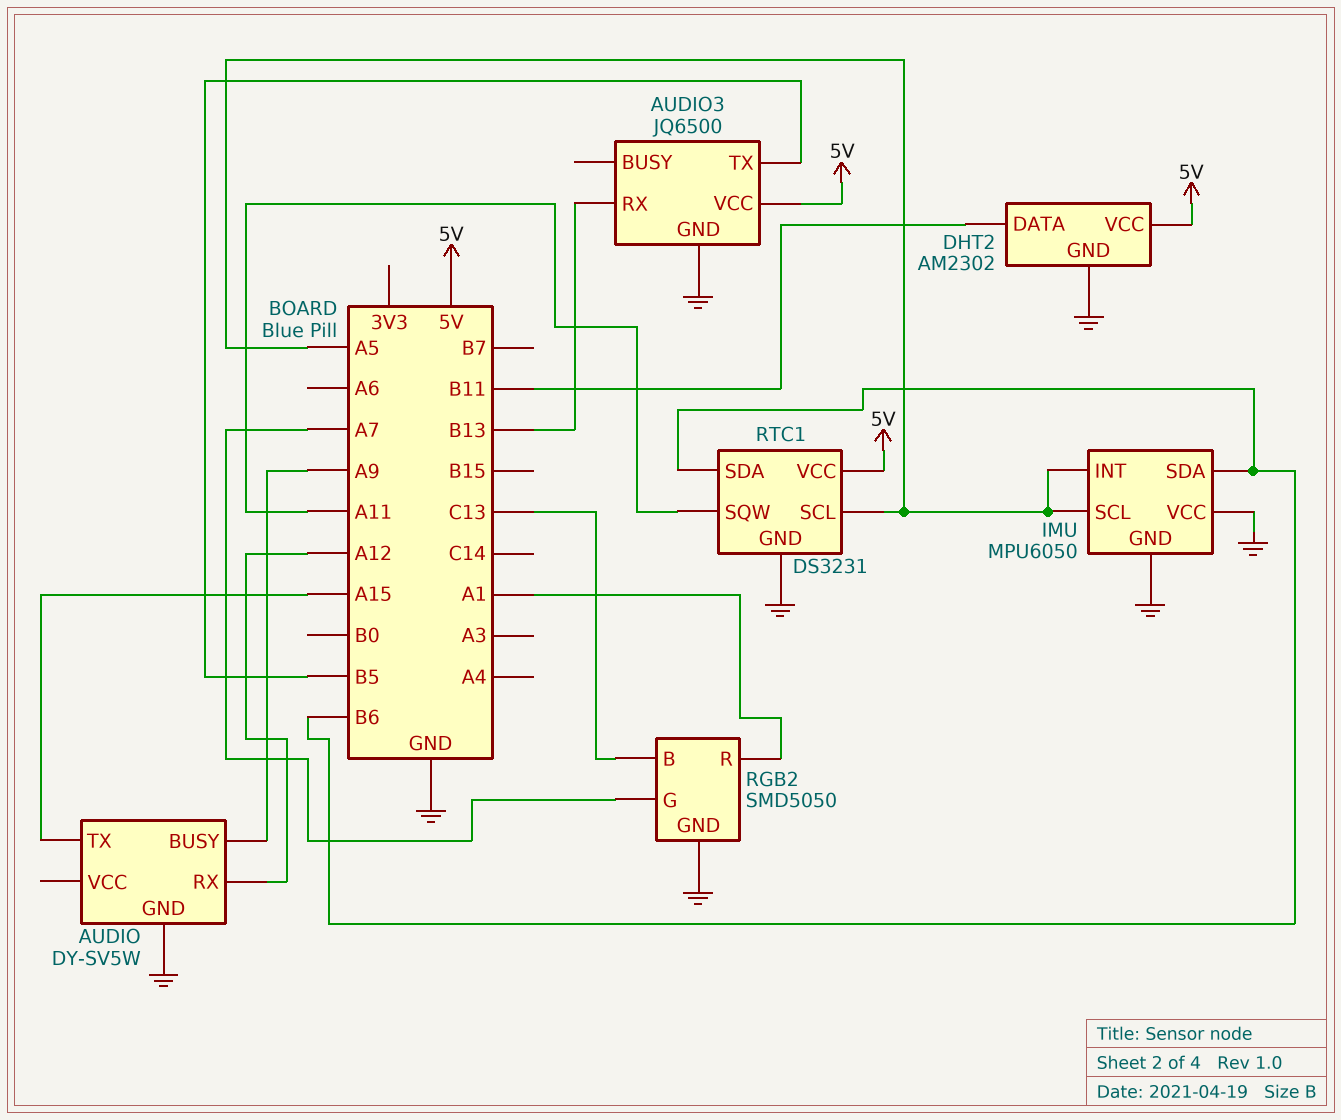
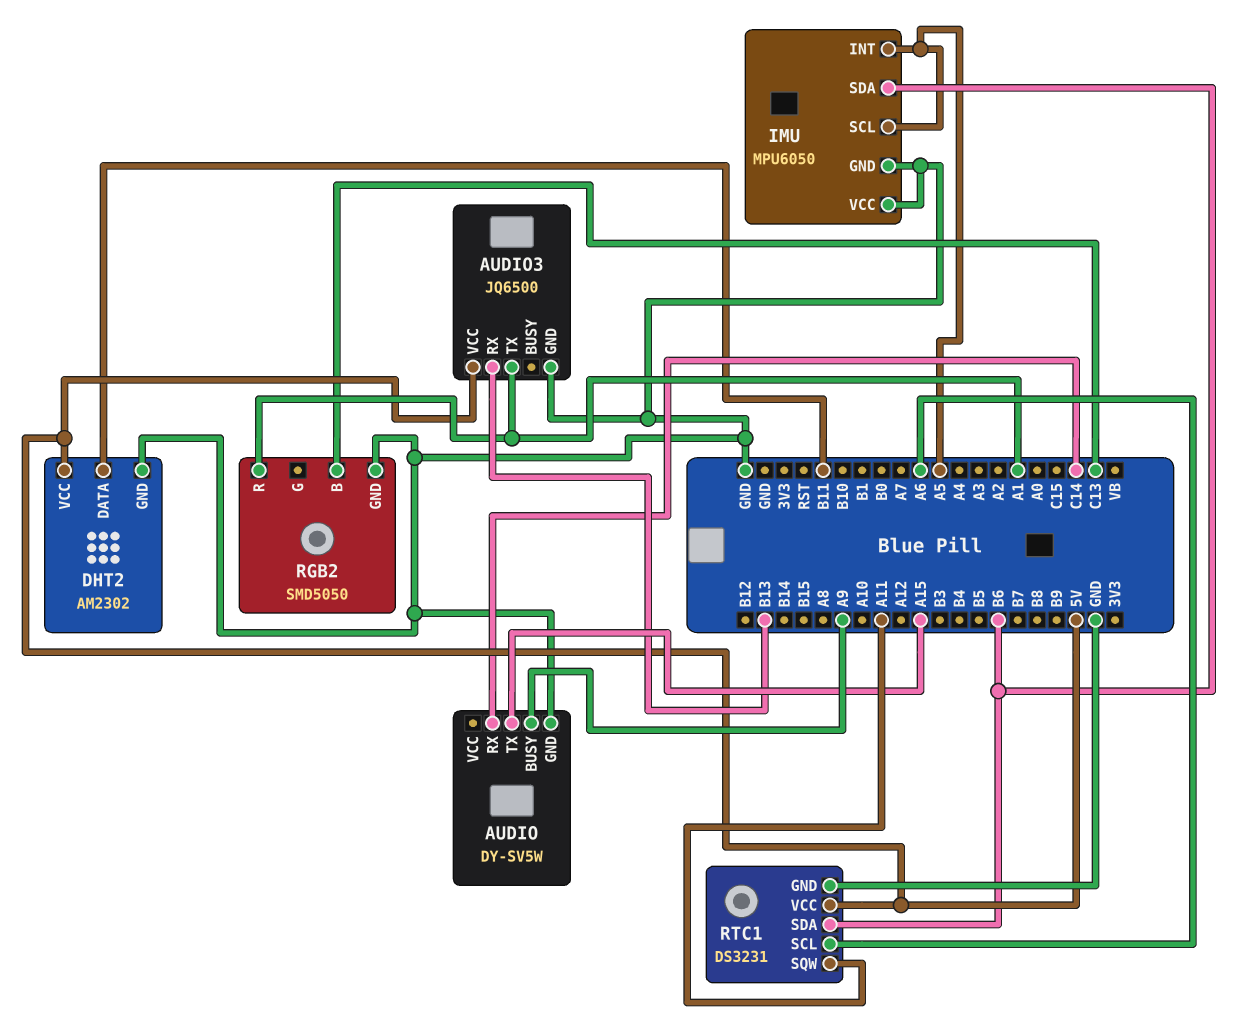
AUDIO pin RX: A12 -> C14
AUDIO3 pin TX: B5 -> A1
RGB2 pin G: A7 -> none
RTC1 pin SCL: A5 -> A6

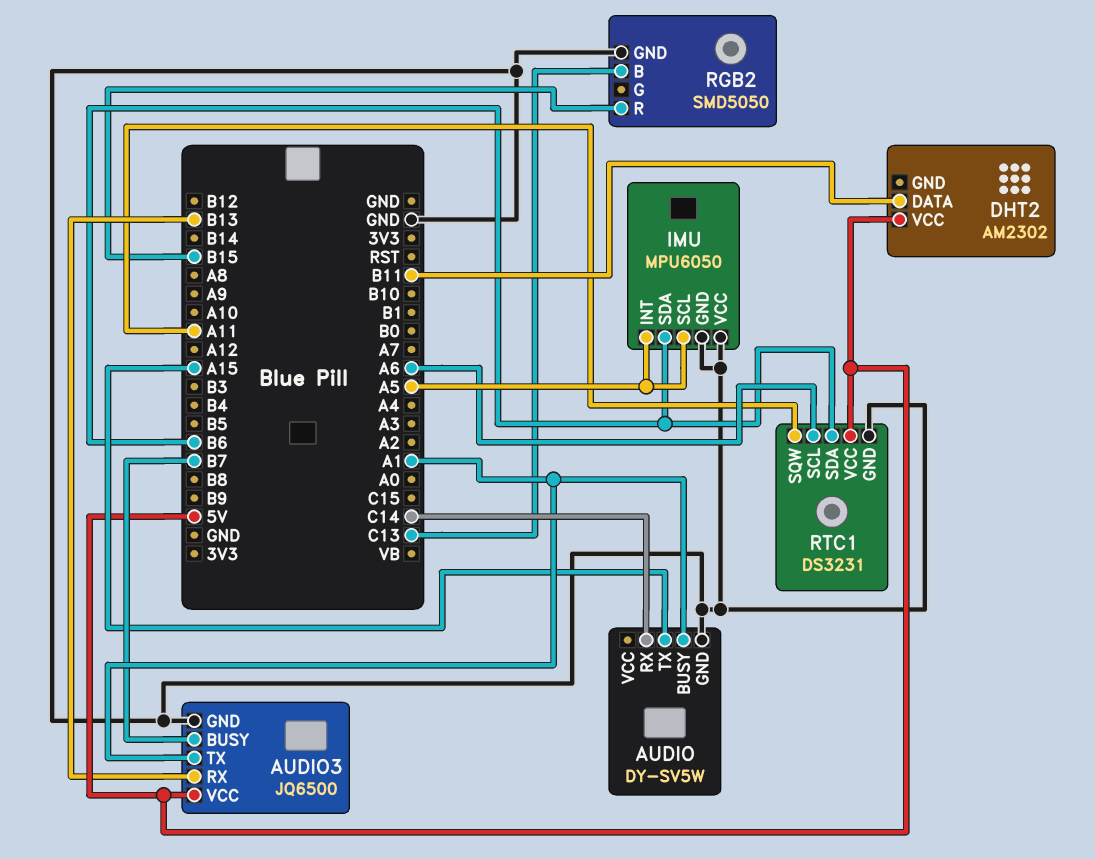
AUDIO pin BUSY: A9 -> A1
AUDIO3 pin BUSY: none -> B7
DHT2 pin GND: GND -> none
RGB2 pin R: A1 -> B15

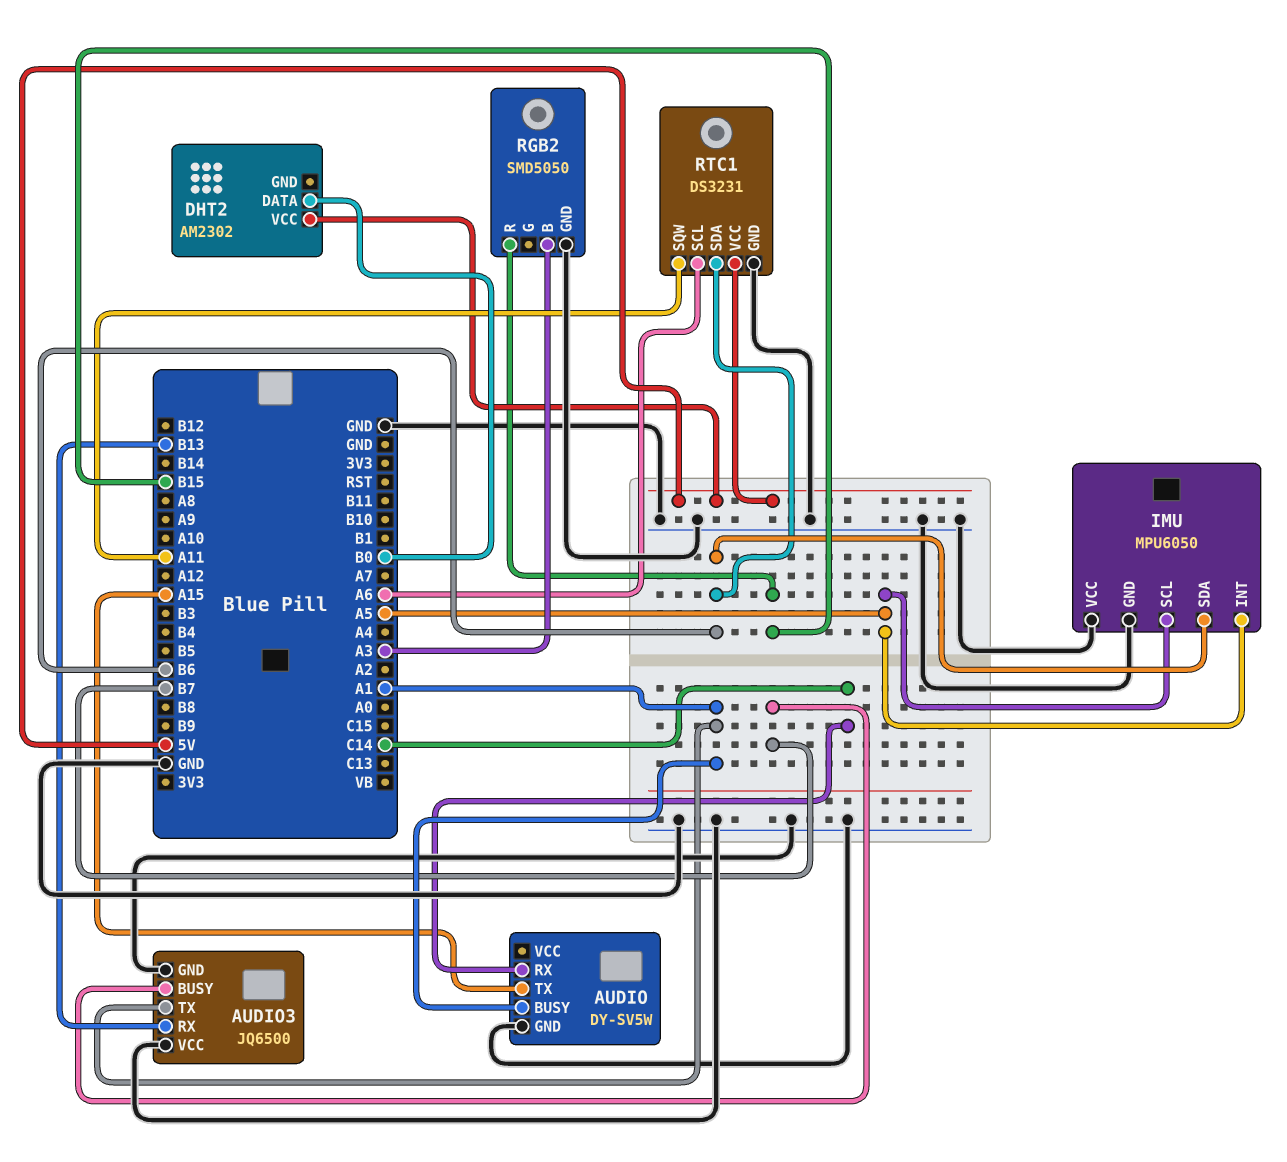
AUDIO3 pin VCC: 5V -> GND
DHT2 pin DATA: B11 -> B0
RGB2 pin B: C13 -> A3

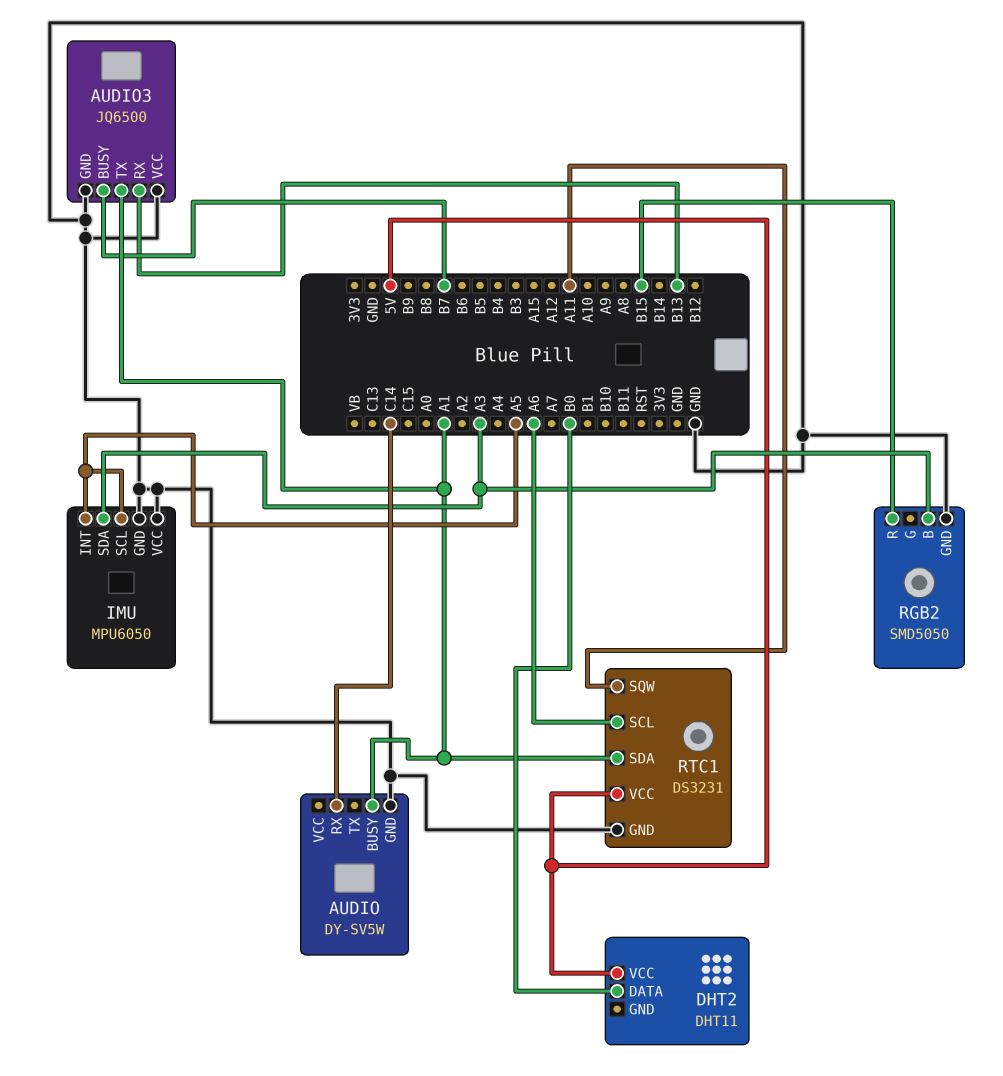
AUDIO pin TX: A15 -> none
DHT2: AM2302 -> DHT11
IMU pin SDA: B6 -> A3
RTC1 pin SDA: B6 -> A1

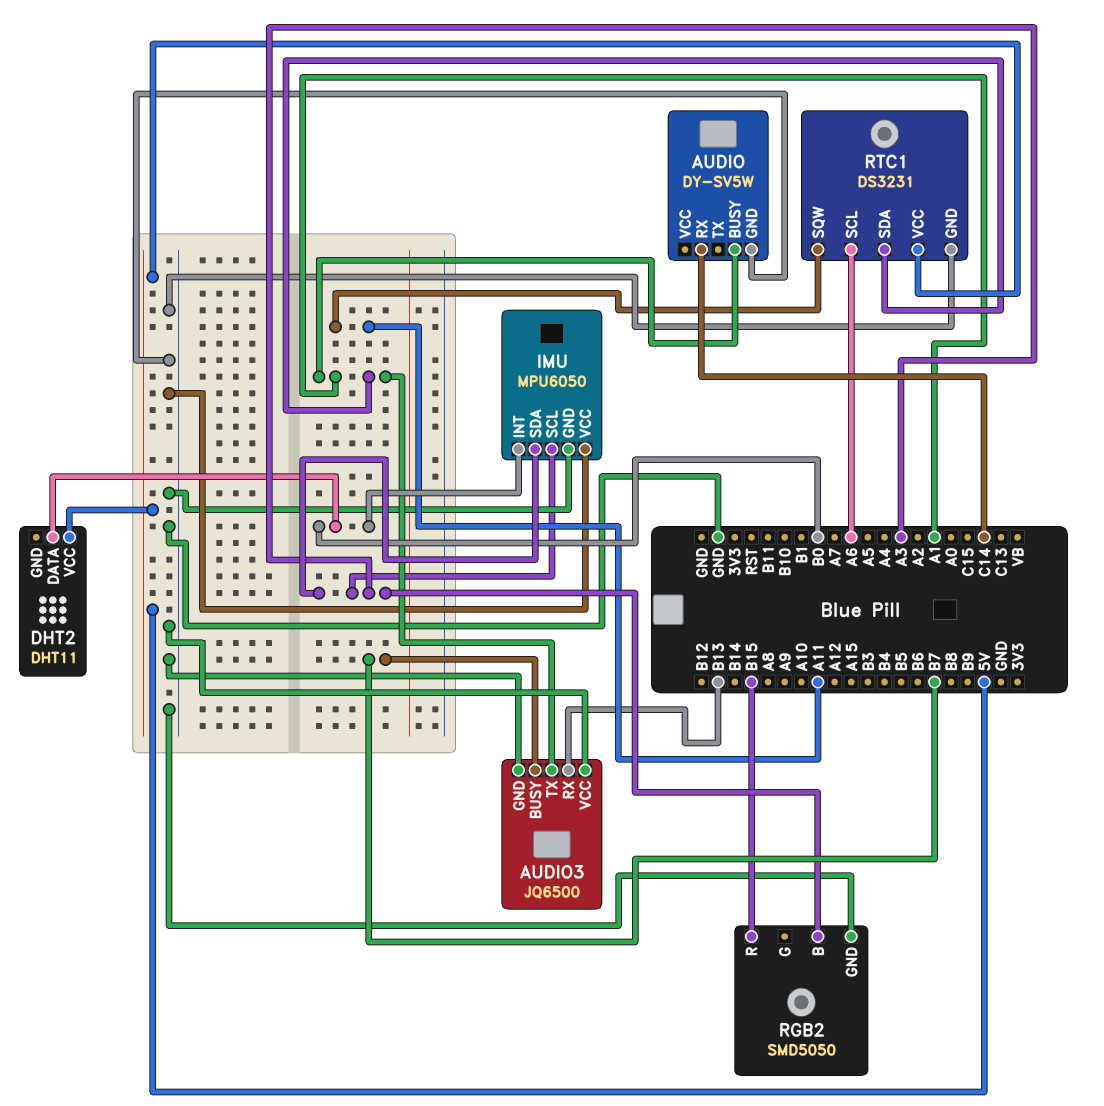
IMU pin INT: A5 -> B0
IMU pin SCL: A5 -> A3

